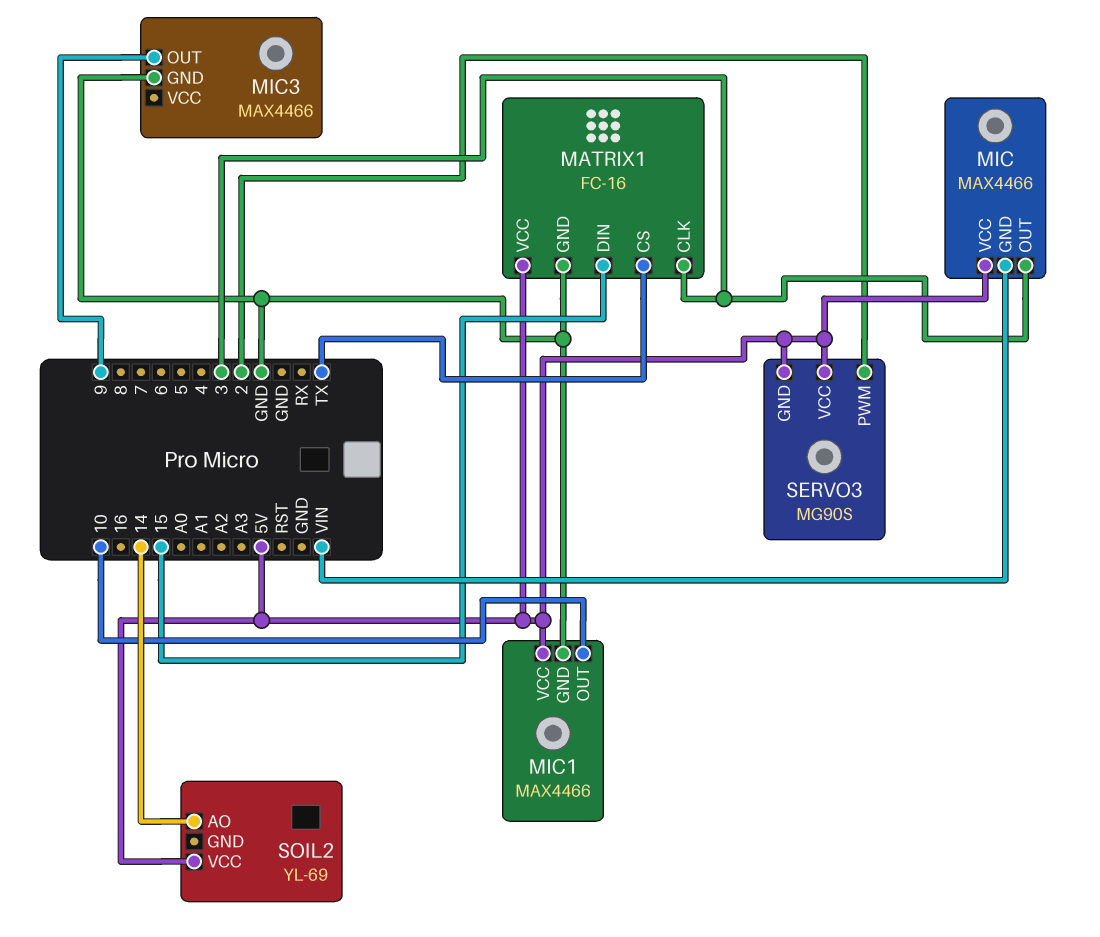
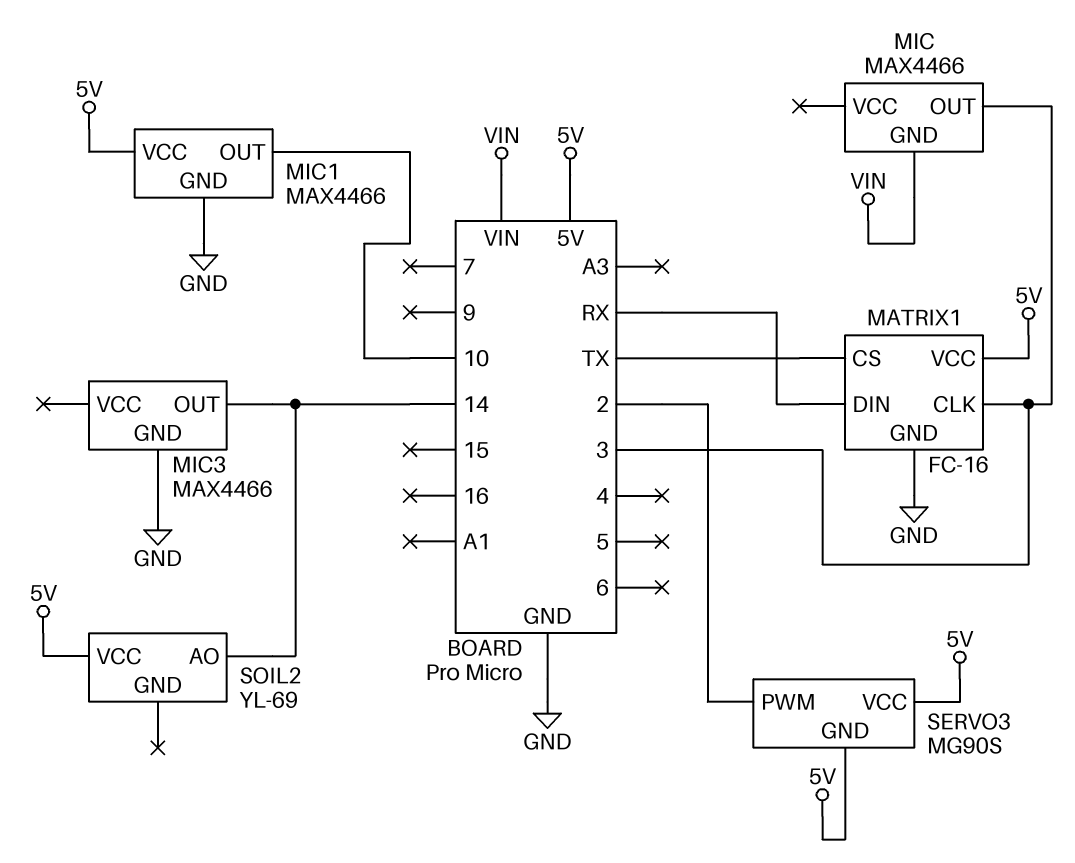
MATRIX1 pin DIN: 15 -> RX
MIC pin VCC: 5V -> none
MIC3 pin OUT: 9 -> 14

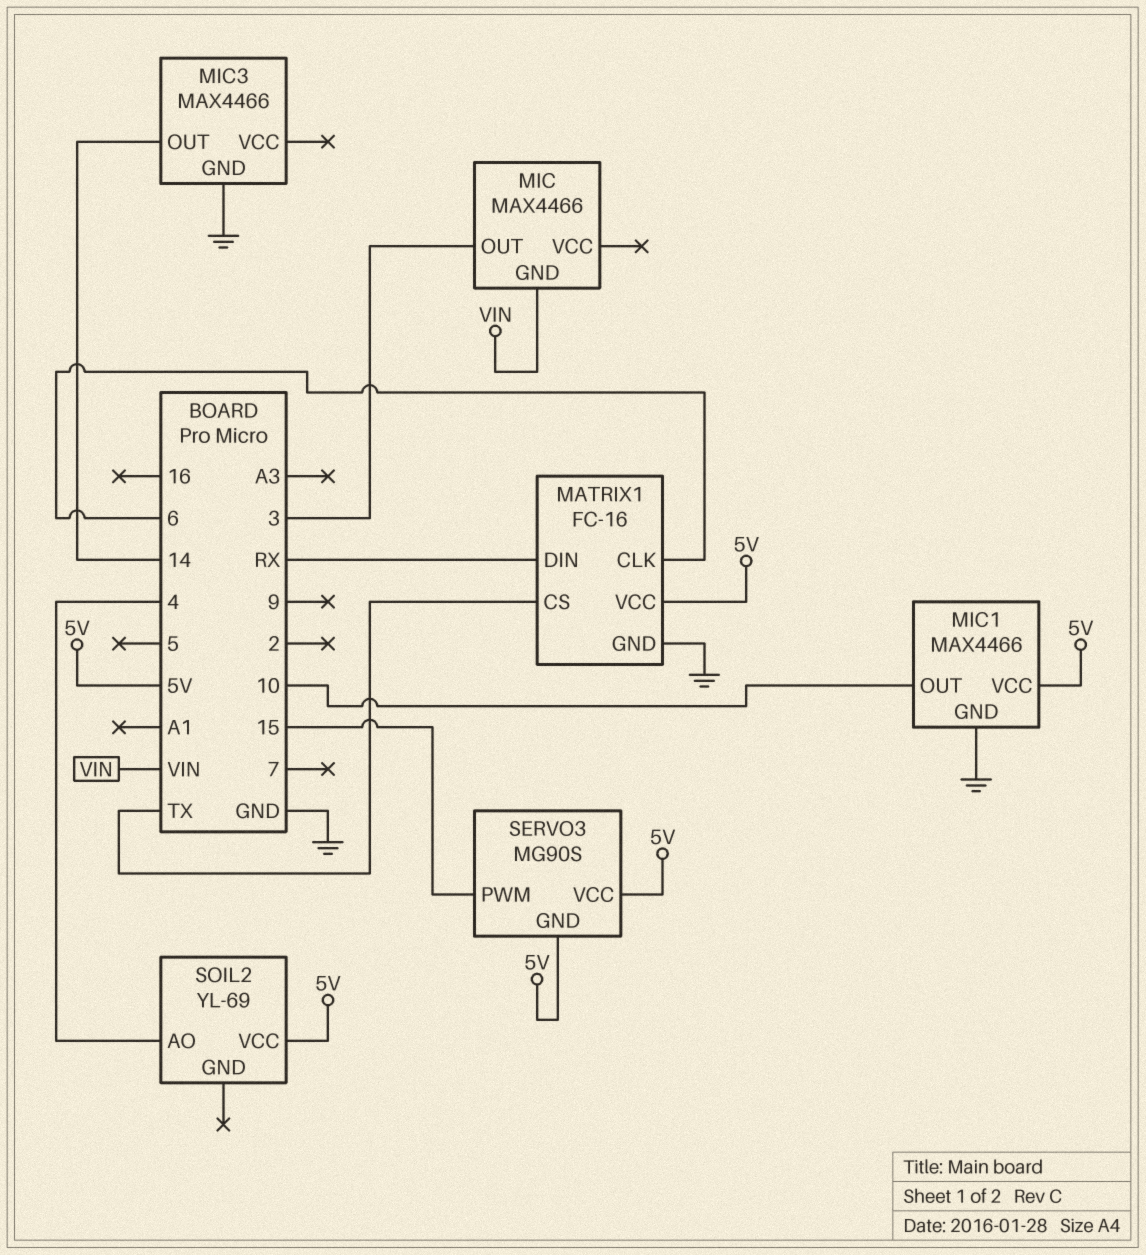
MATRIX1 pin CLK: 3 -> 6
SERVO3 pin PWM: 2 -> 15
SOIL2 pin AO: 14 -> 4

